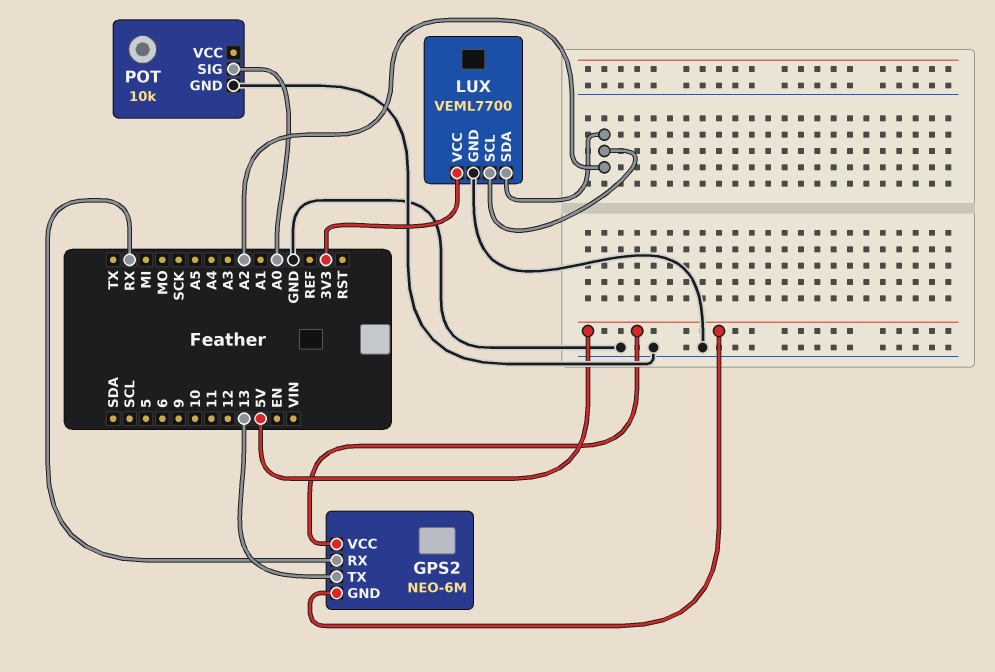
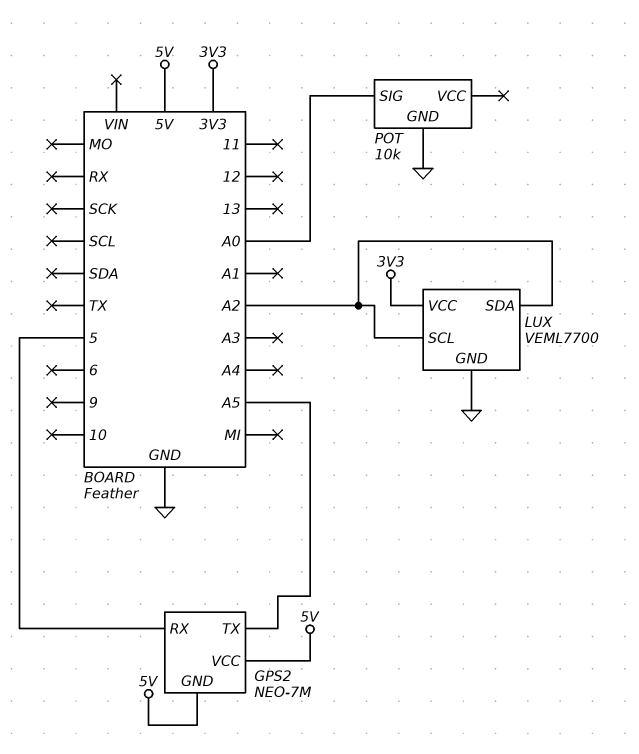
GPS2: NEO-6M -> NEO-7M
GPS2 pin RX: RX -> 5
GPS2 pin TX: 13 -> A5

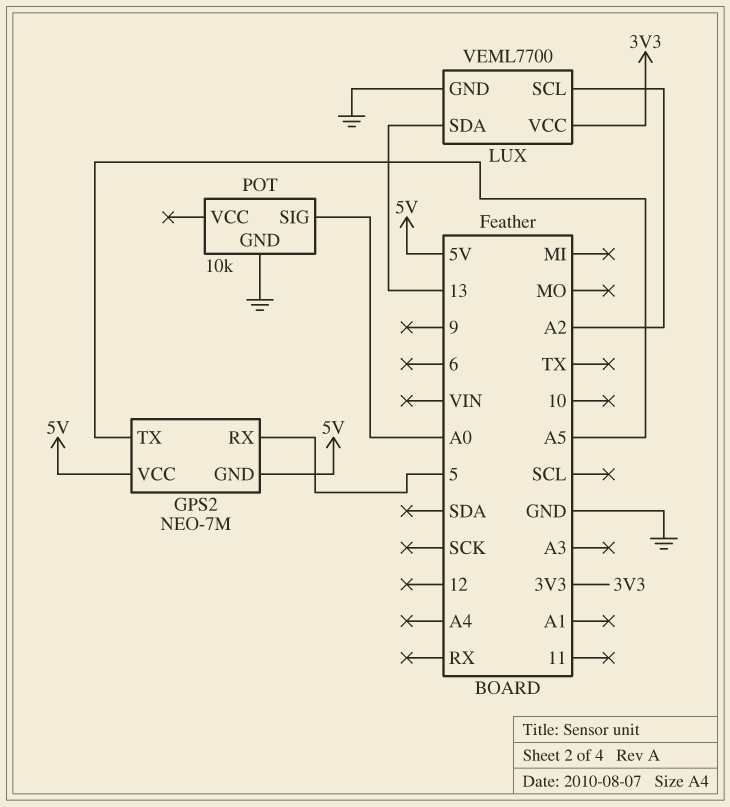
LUX pin SDA: A2 -> 13

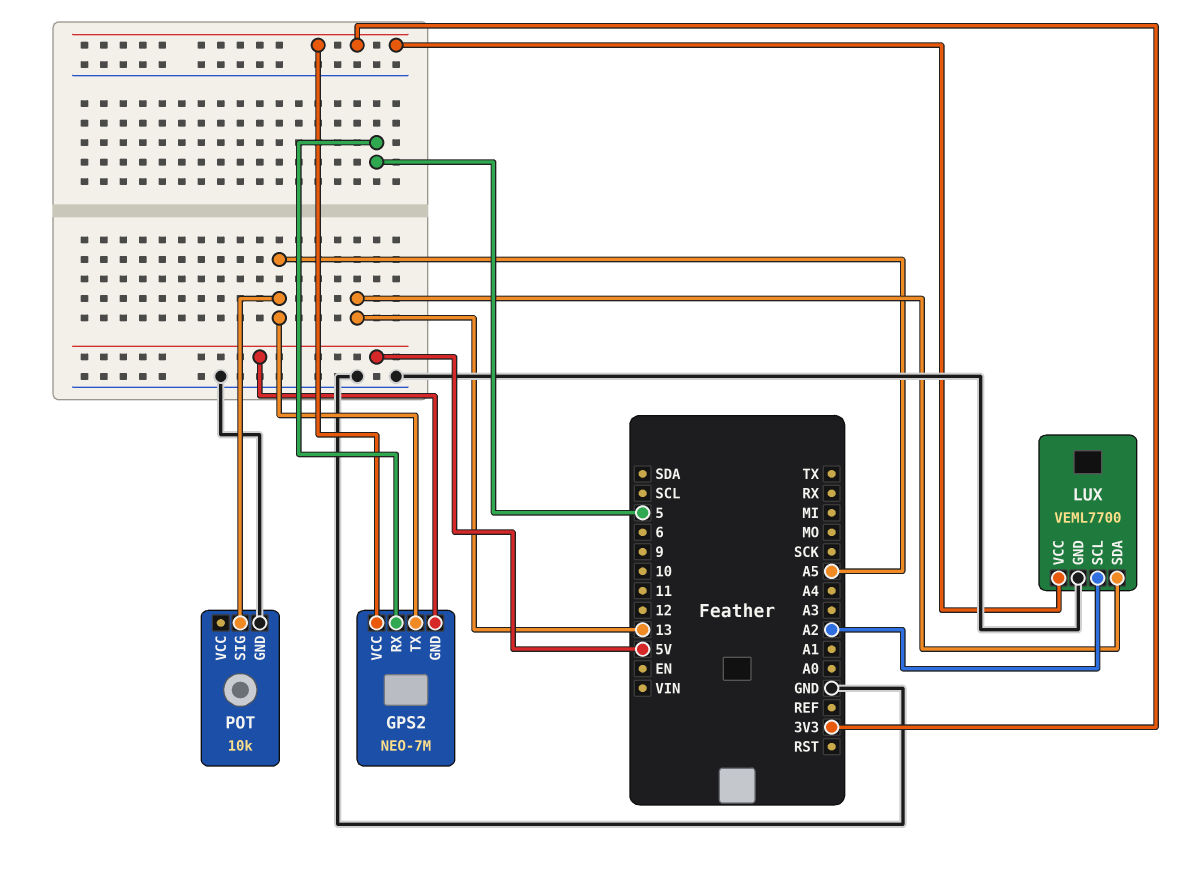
GPS2 pin VCC: 5V -> 3V3
POT pin SIG: A0 -> A5

